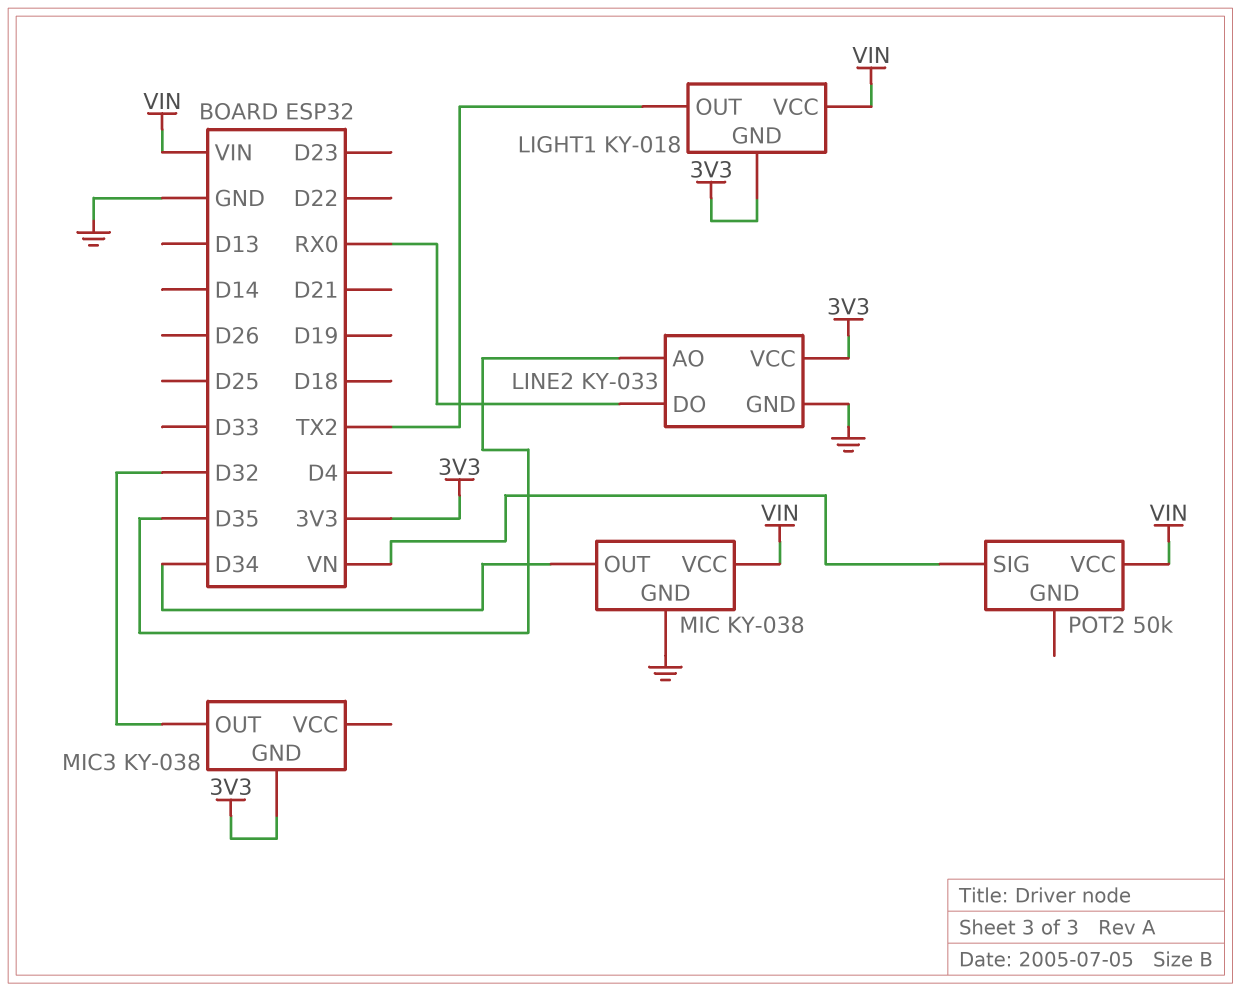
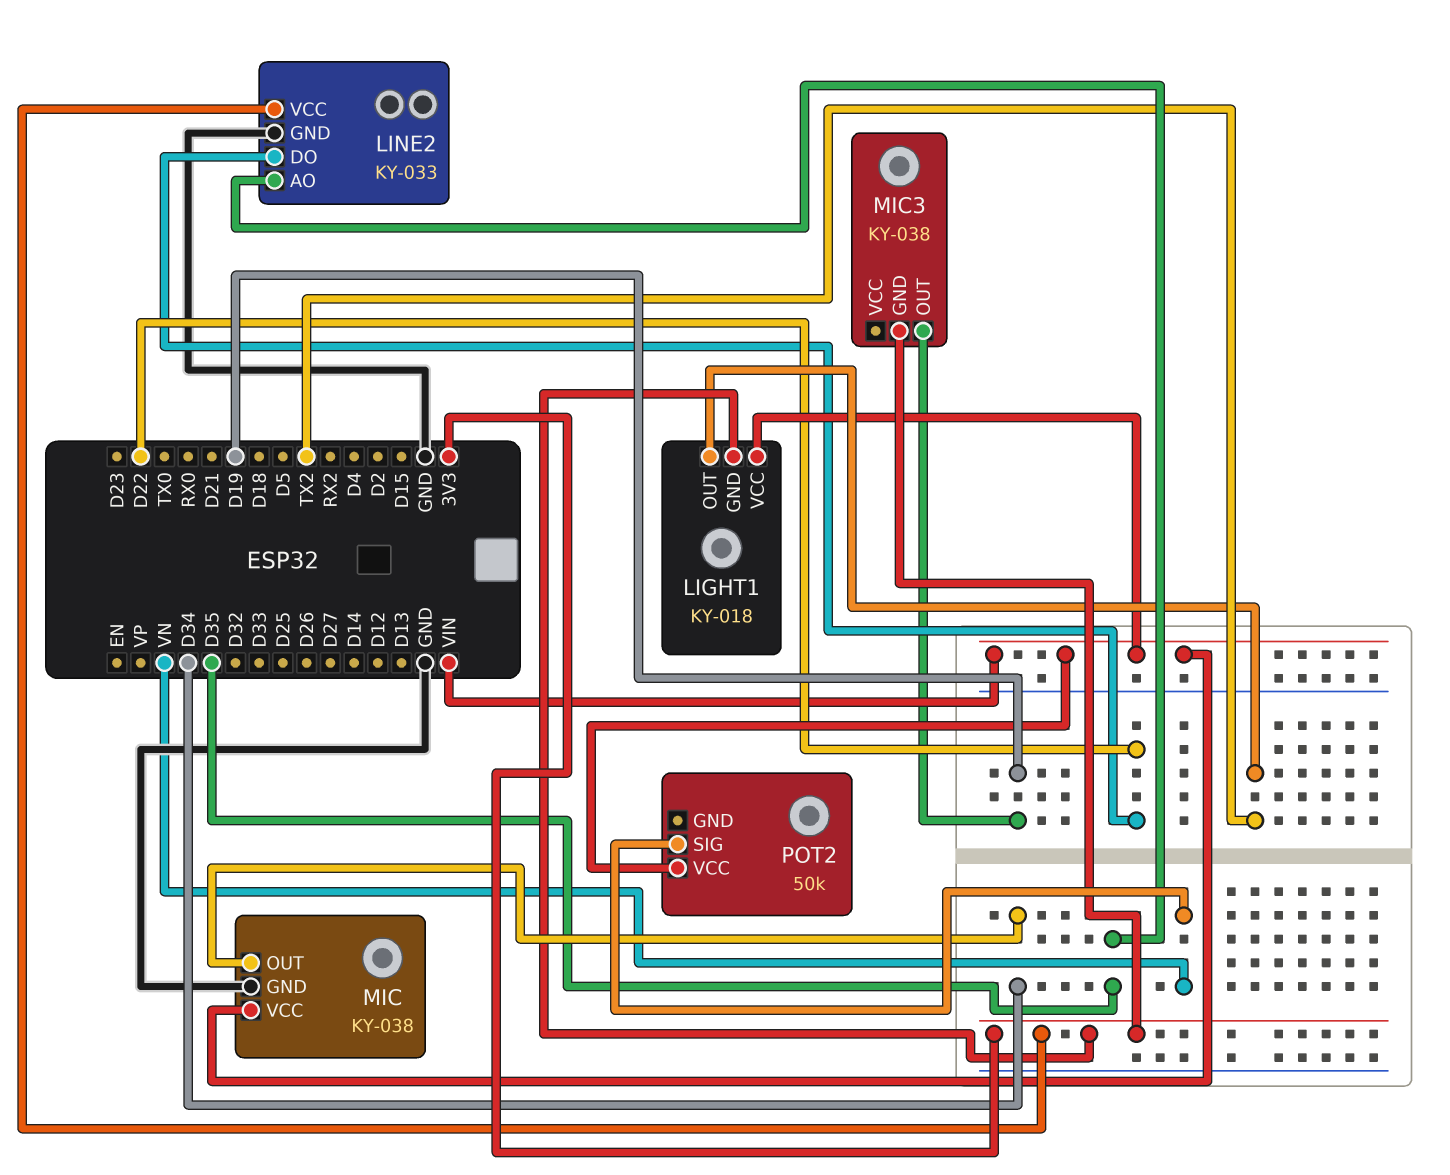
LINE2 pin DO: RX0 -> D22
MIC3 pin OUT: D32 -> D19

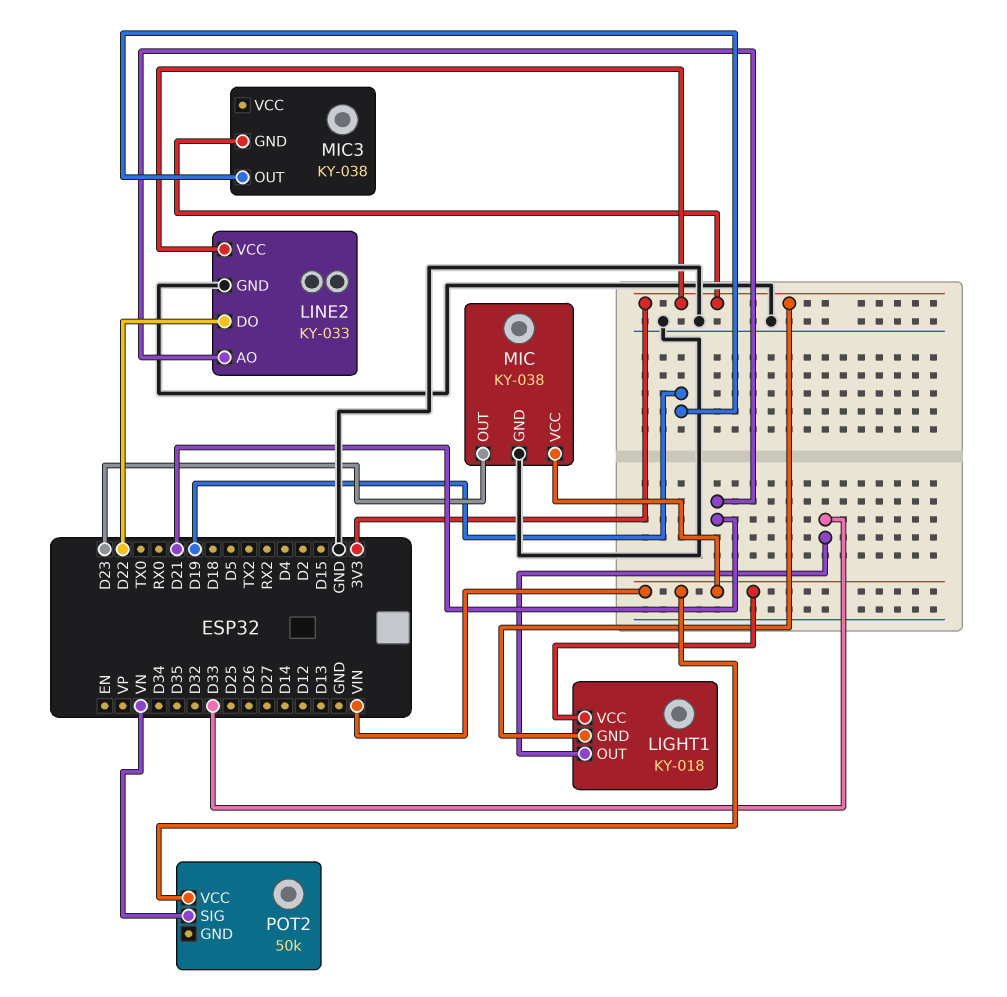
LIGHT1 pin OUT: TX2 -> D33
LINE2 pin AO: D35 -> D21
MIC pin OUT: D34 -> D23

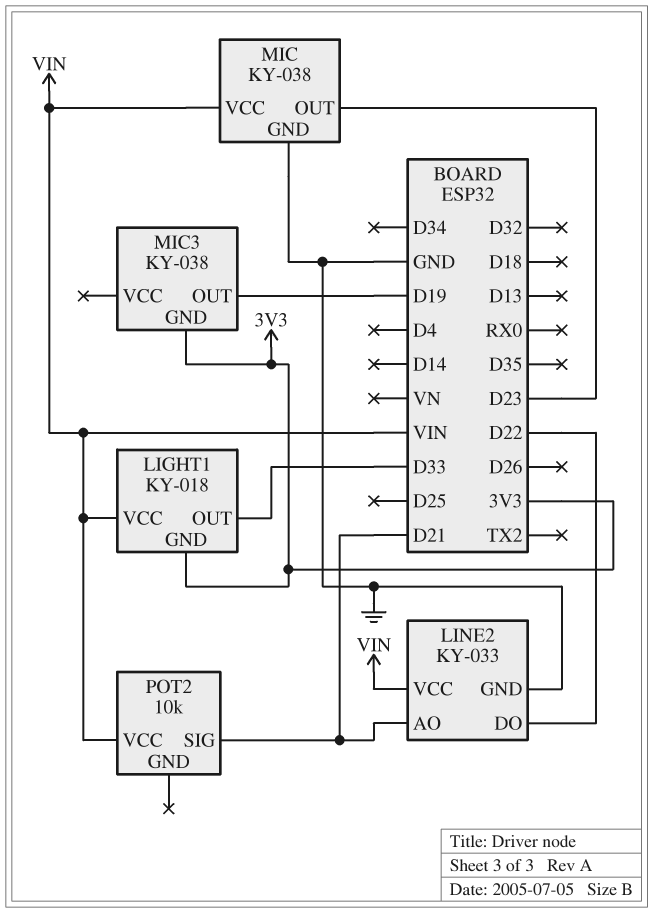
LINE2 pin VCC: 3V3 -> VIN
POT2: 50k -> 10k
POT2 pin SIG: VN -> D21

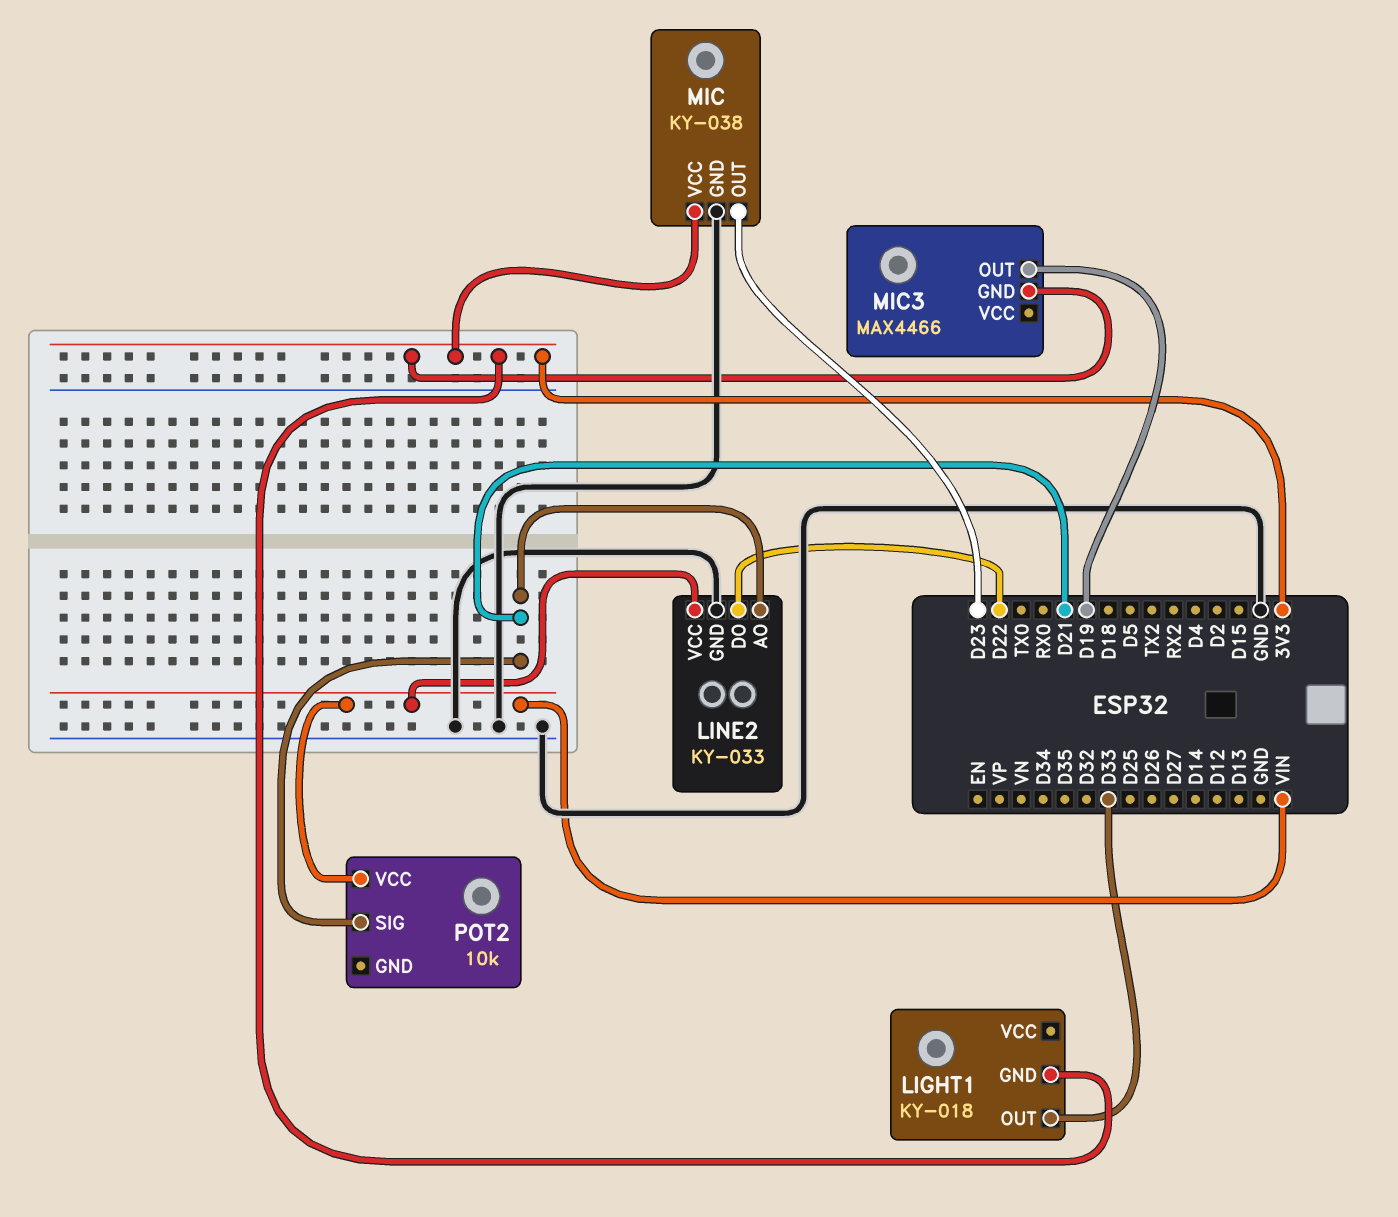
LIGHT1 pin VCC: VIN -> none
MIC pin VCC: VIN -> 3V3
MIC3: KY-038 -> MAX4466

